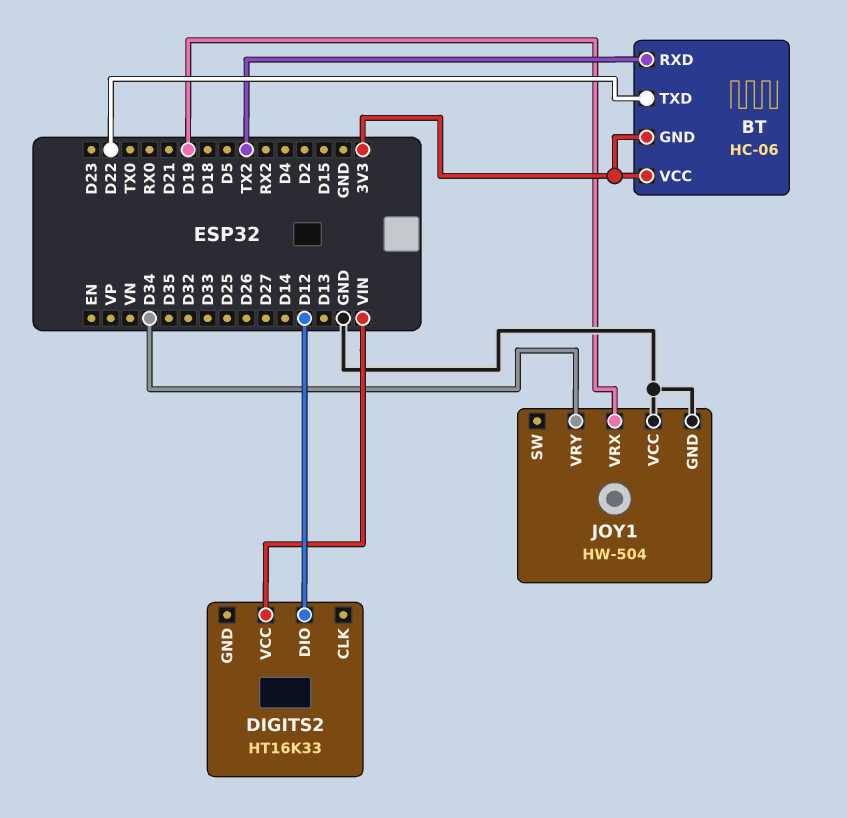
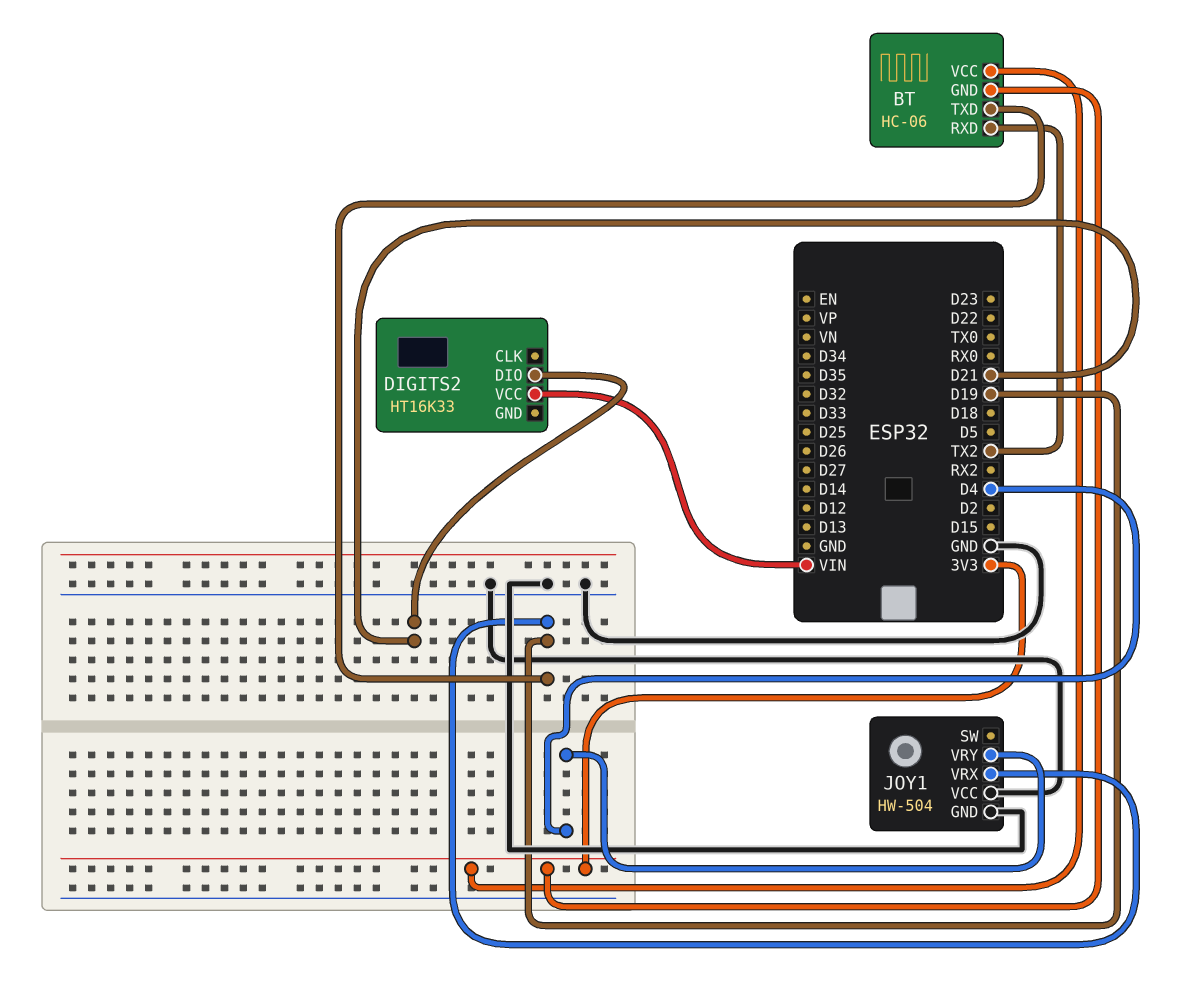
BT pin TXD: D22 -> D19
DIGITS2 pin DIO: D12 -> D21
JOY1 pin VRY: D34 -> D4

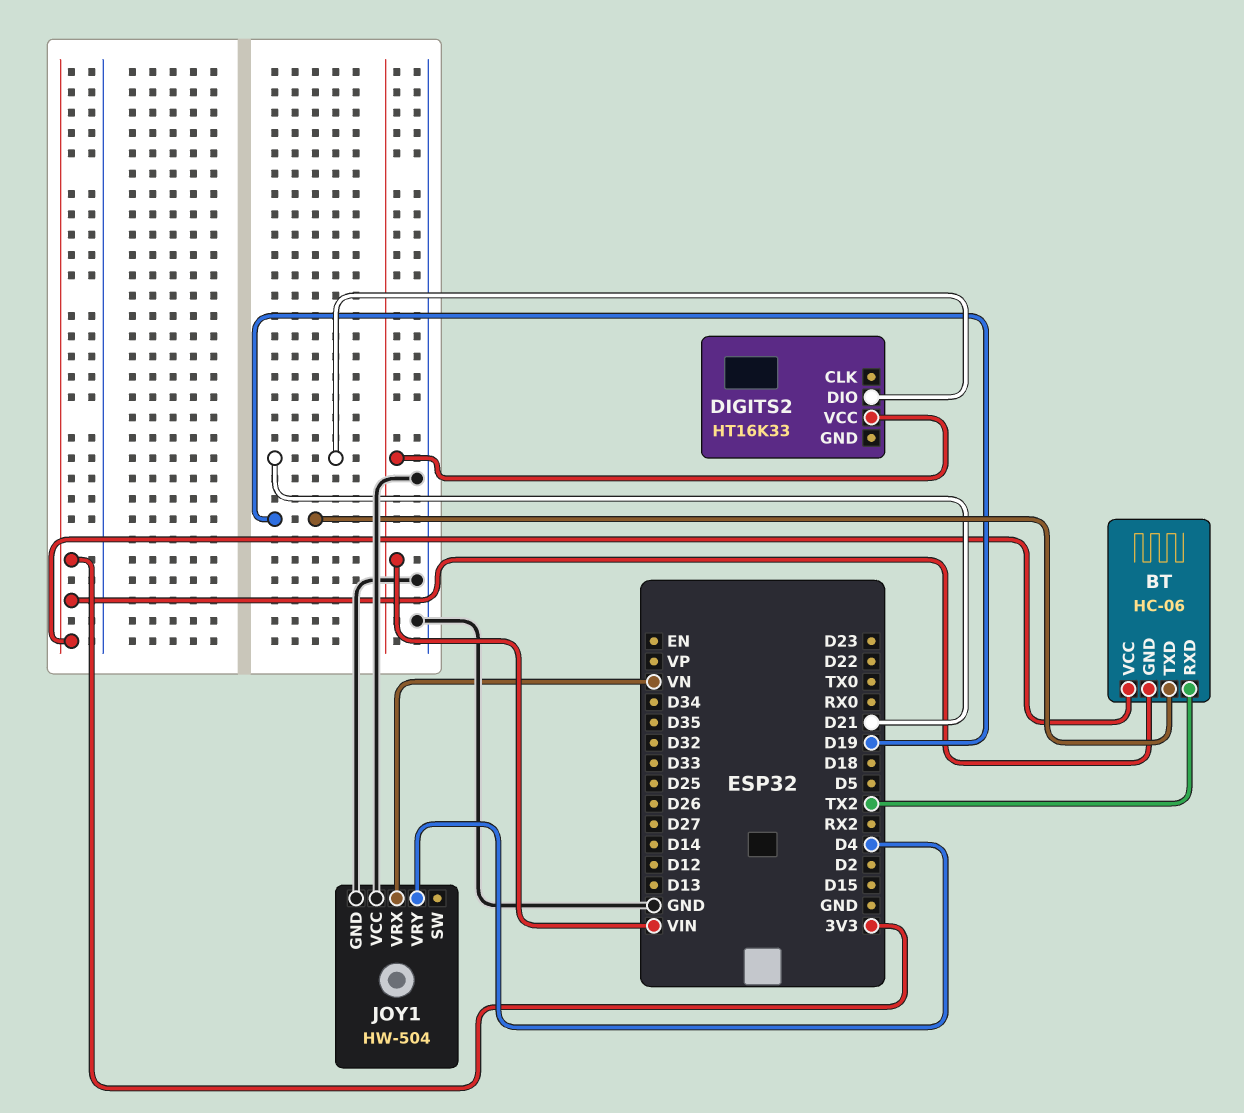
JOY1 pin VRX: D19 -> VN

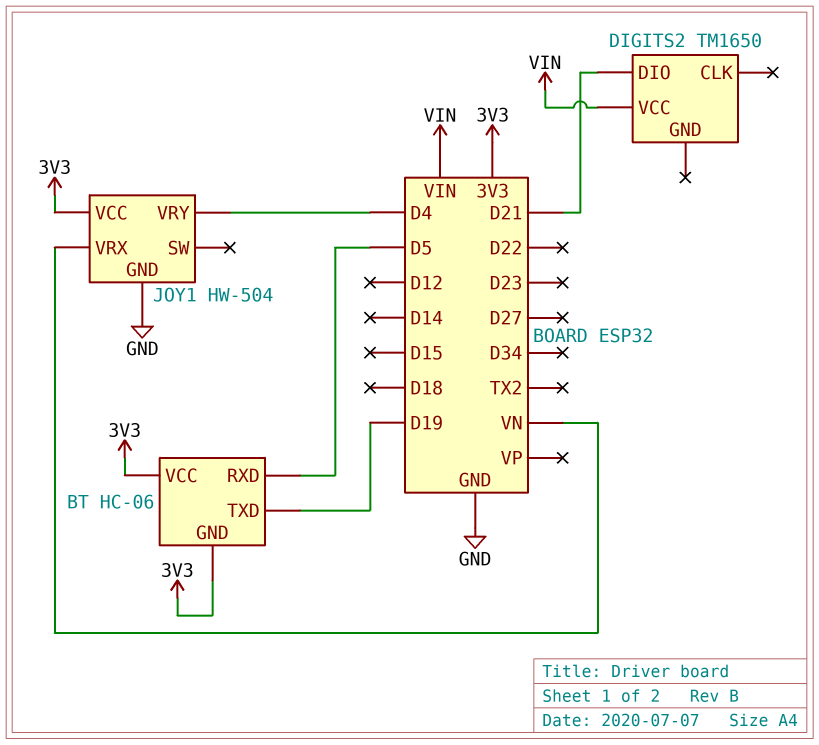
BT pin RXD: TX2 -> D5
DIGITS2: HT16K33 -> TM1650
JOY1 pin VCC: GND -> 3V3

